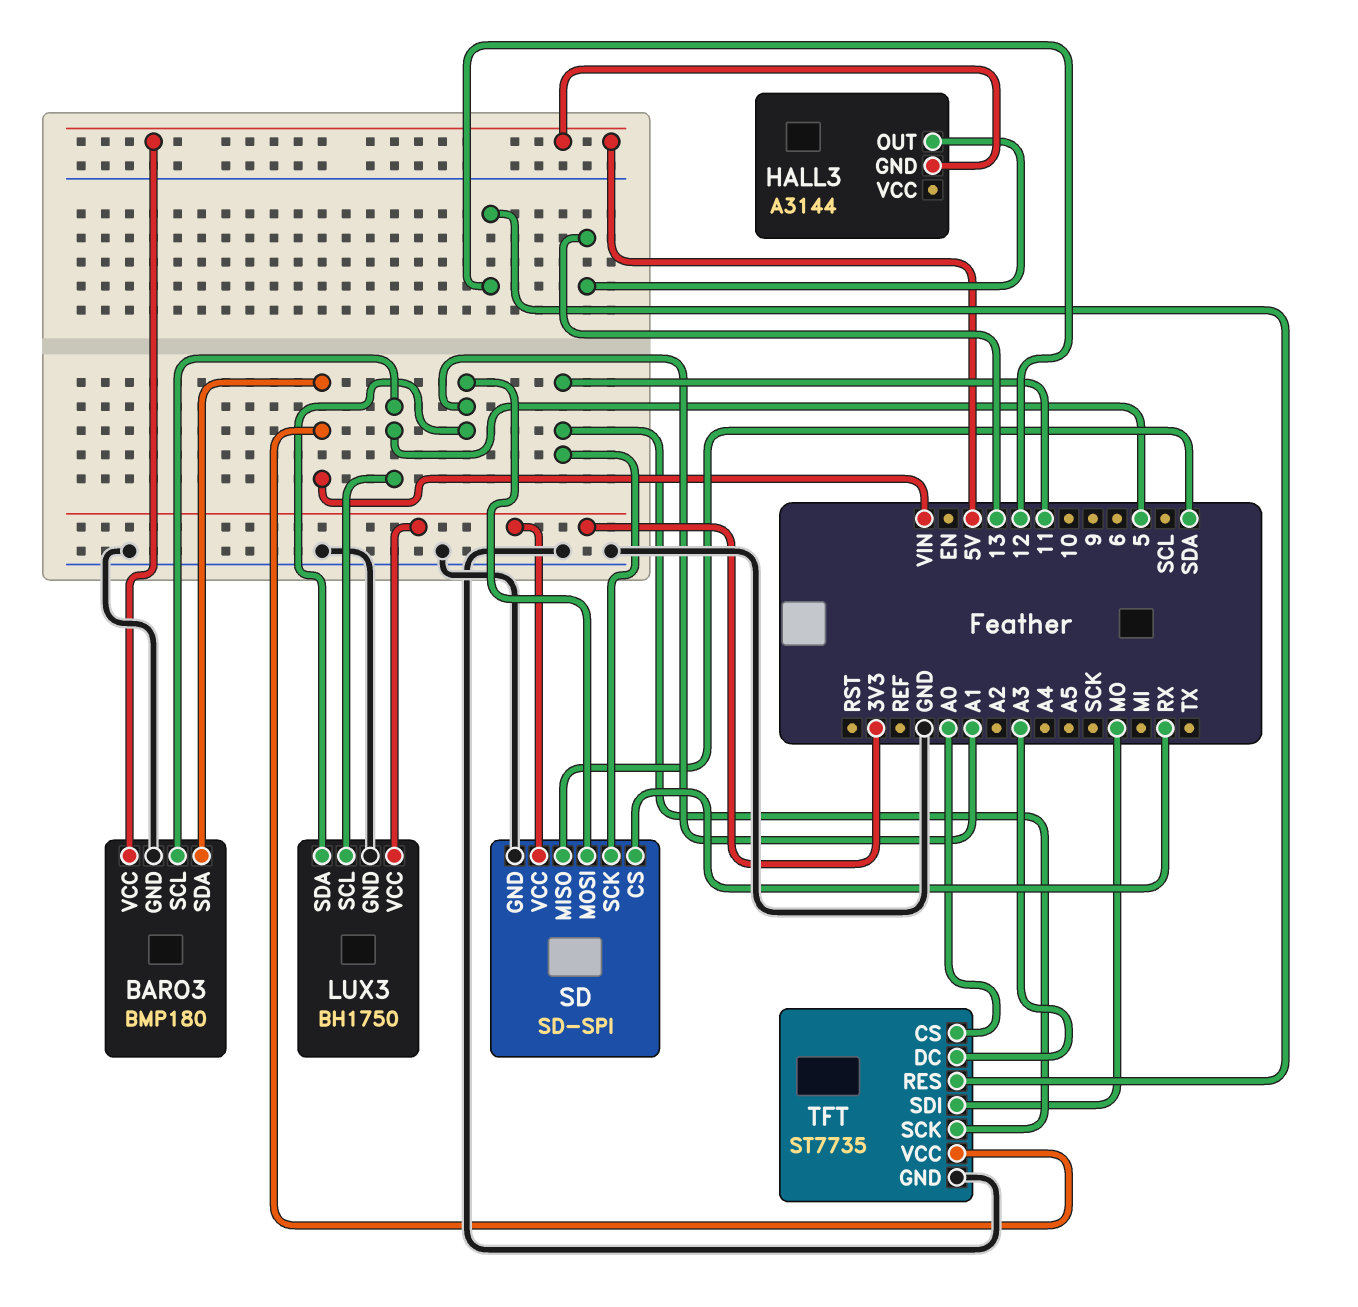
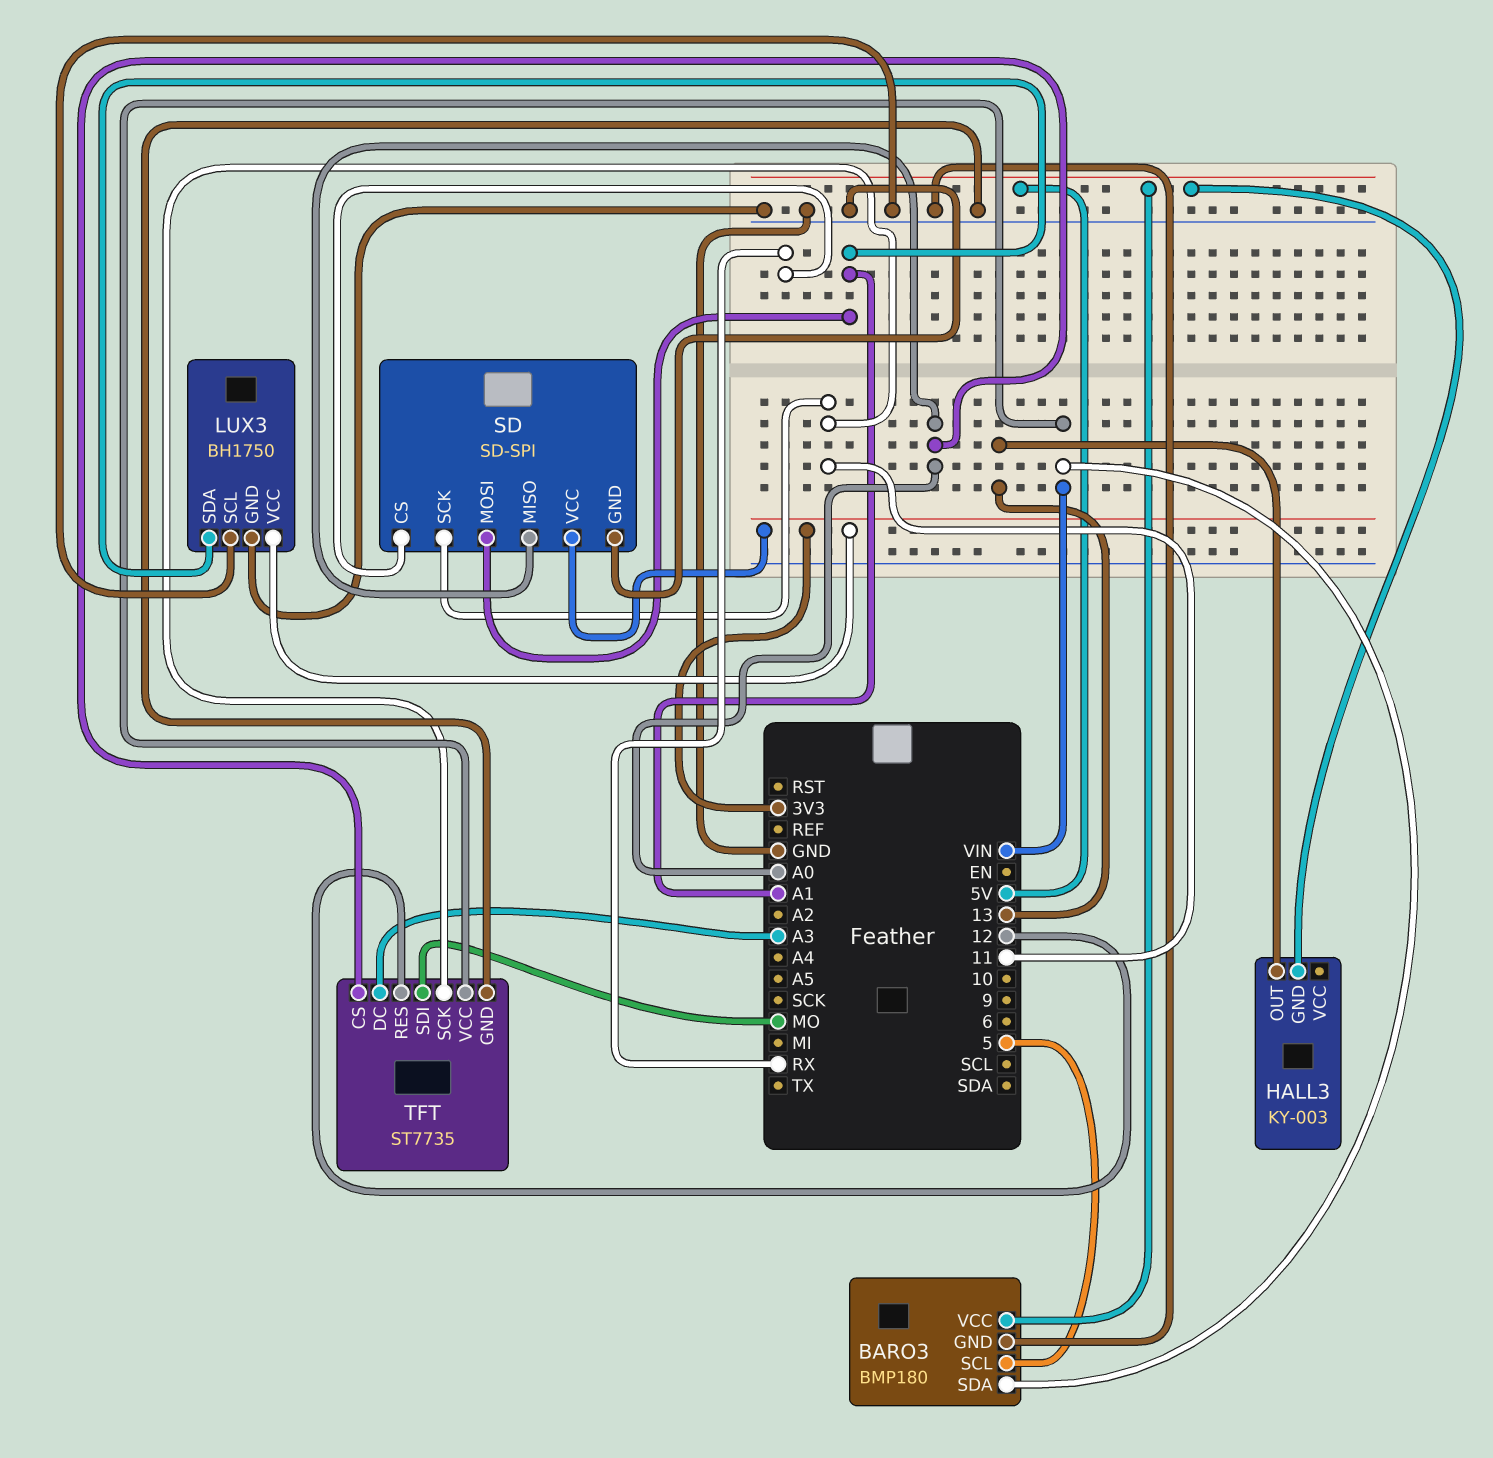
HALL3: A3144 -> KY-003
LUX3 pin SCL: 5 -> GND
SD pin MISO: SDA -> A0

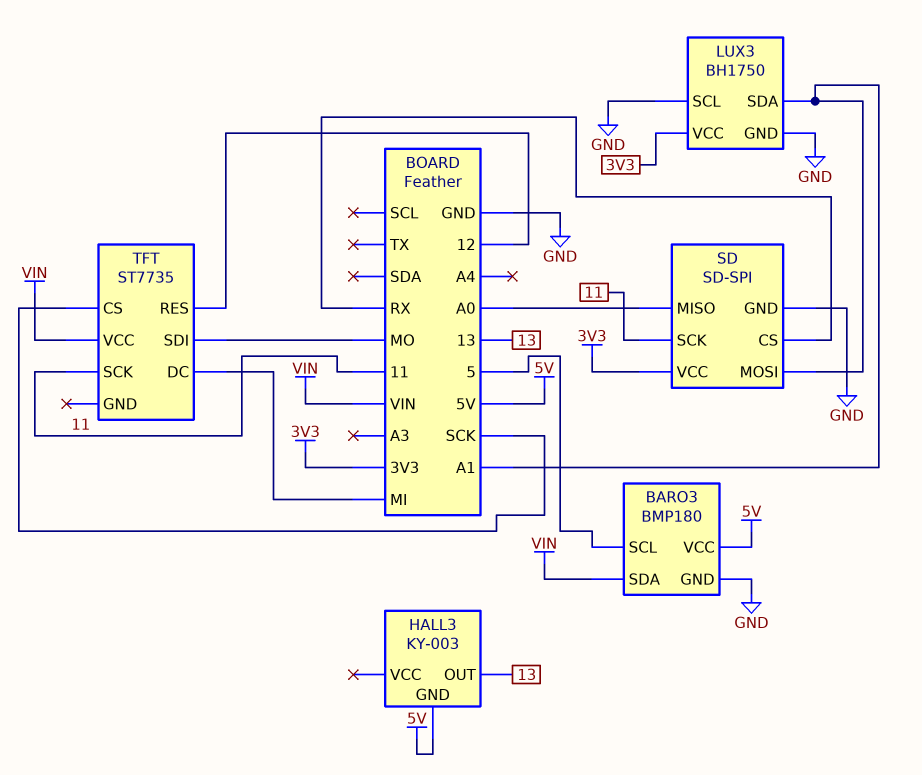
TFT pin CS: A0 -> SCK
TFT pin DC: A3 -> MI
TFT pin GND: GND -> none

